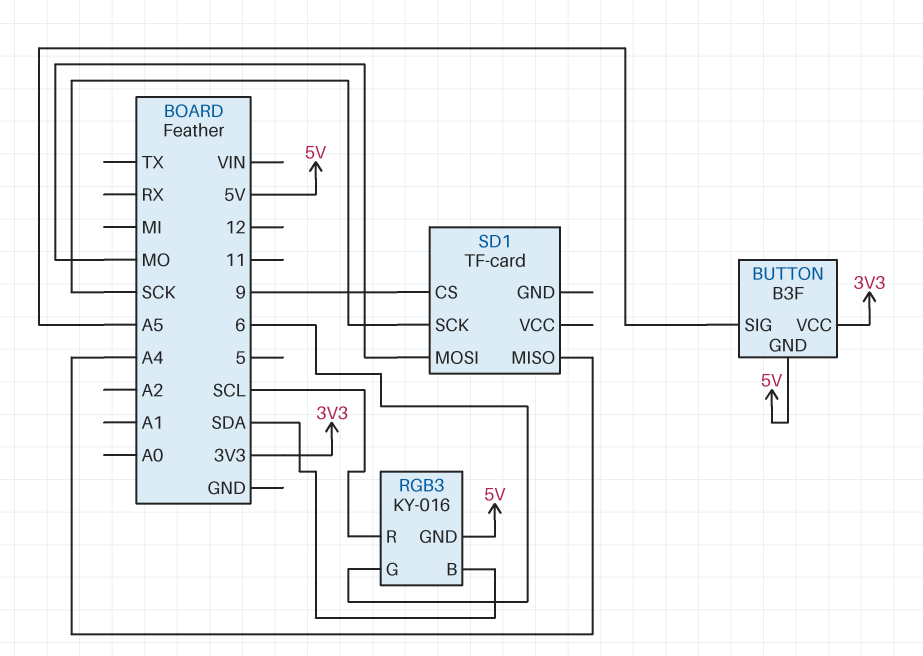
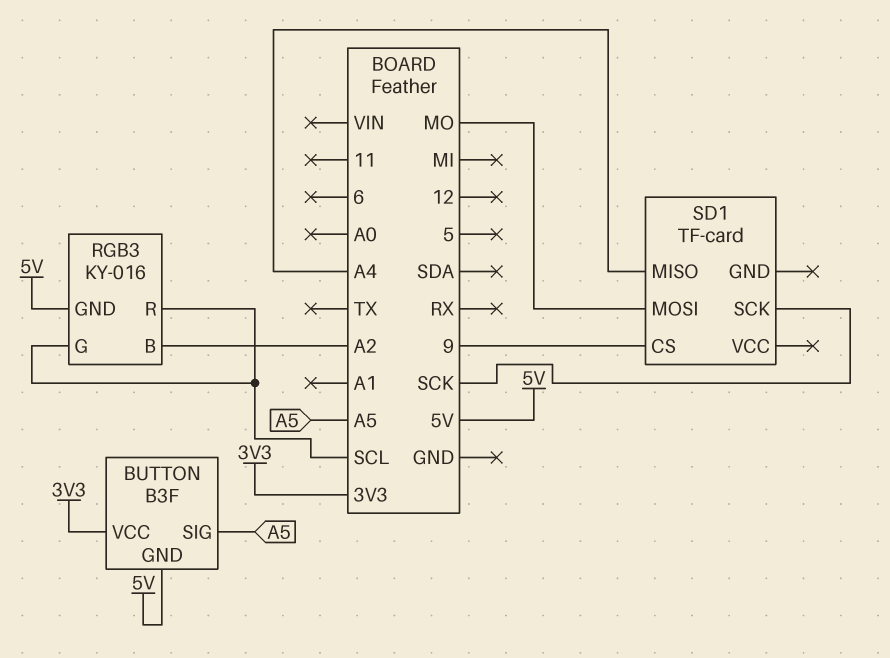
RGB3 pin B: SDA -> A2
RGB3 pin G: 6 -> SCL

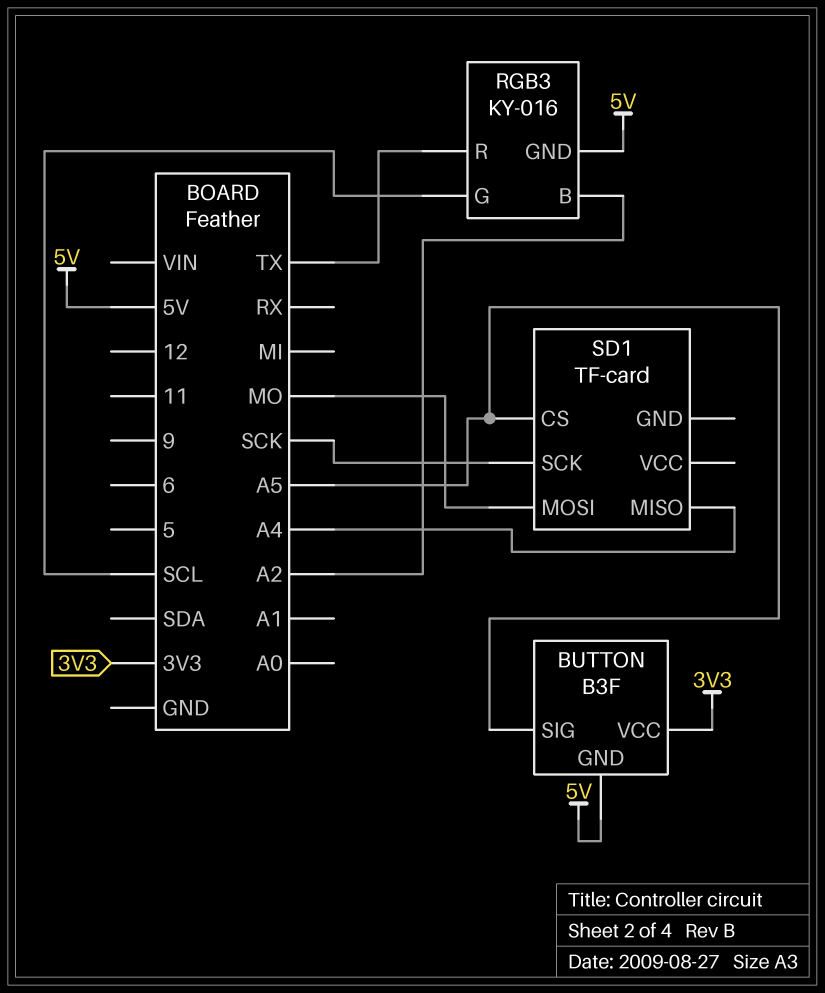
RGB3 pin R: SCL -> TX
SD1 pin CS: 9 -> A5

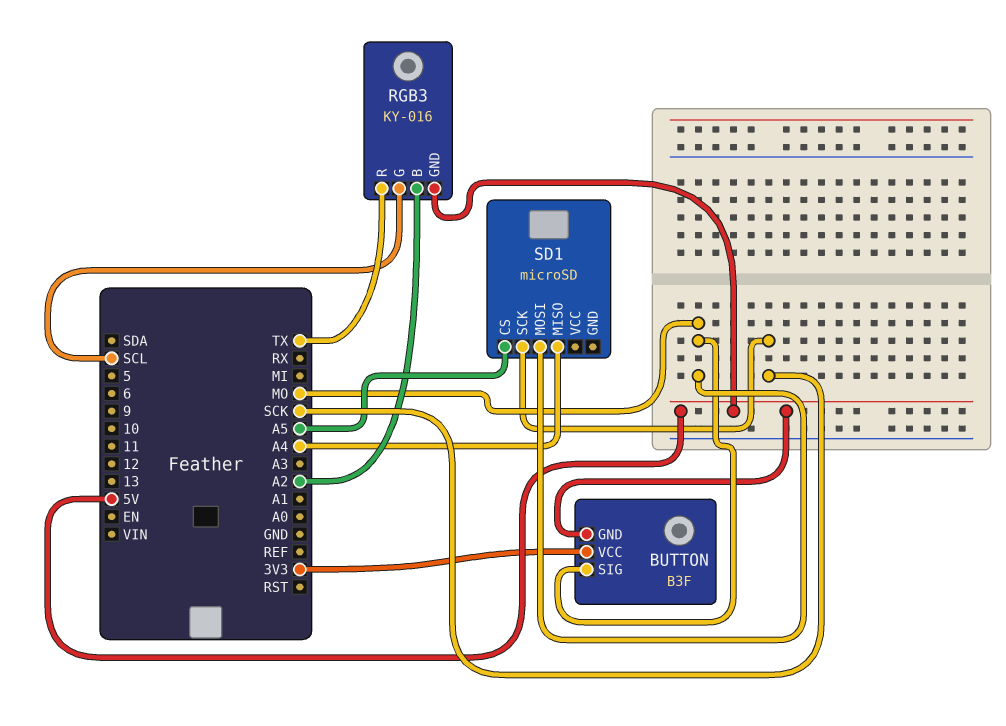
BUTTON pin SIG: A5 -> MO
SD1: TF-card -> microSD

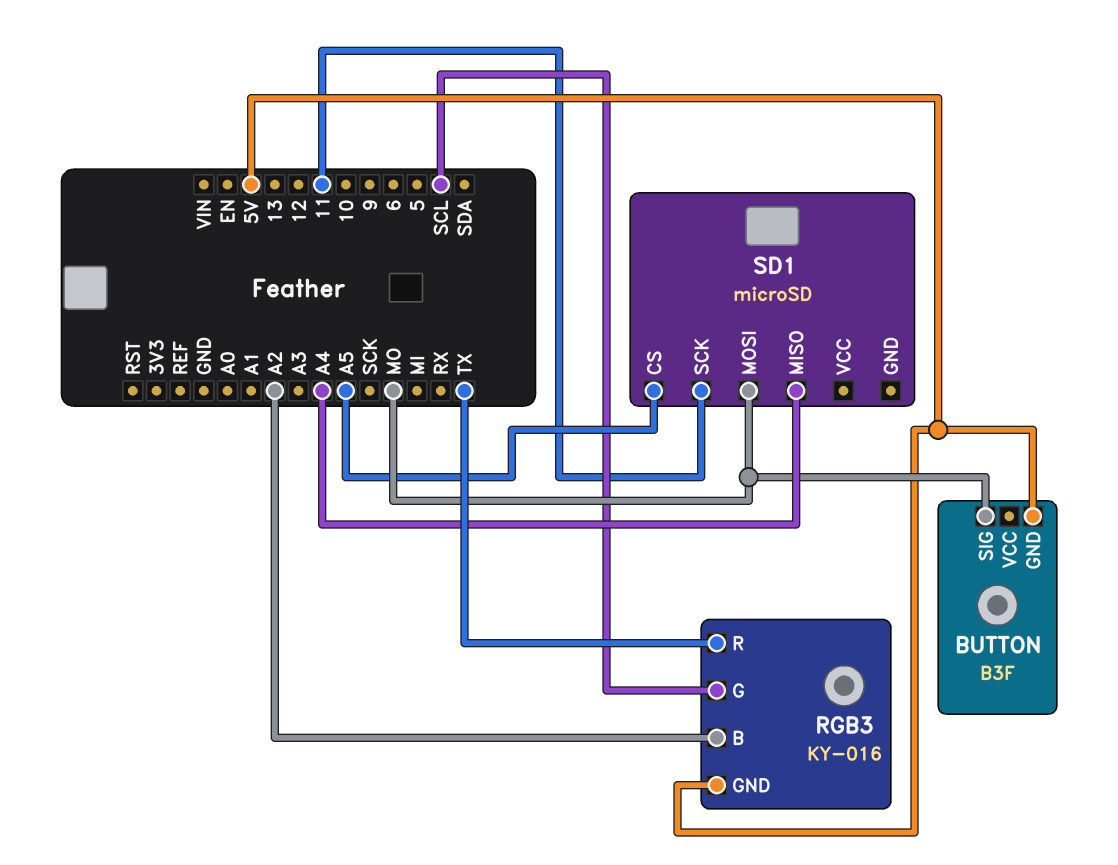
BUTTON pin VCC: 3V3 -> none
SD1 pin SCK: SCK -> 11

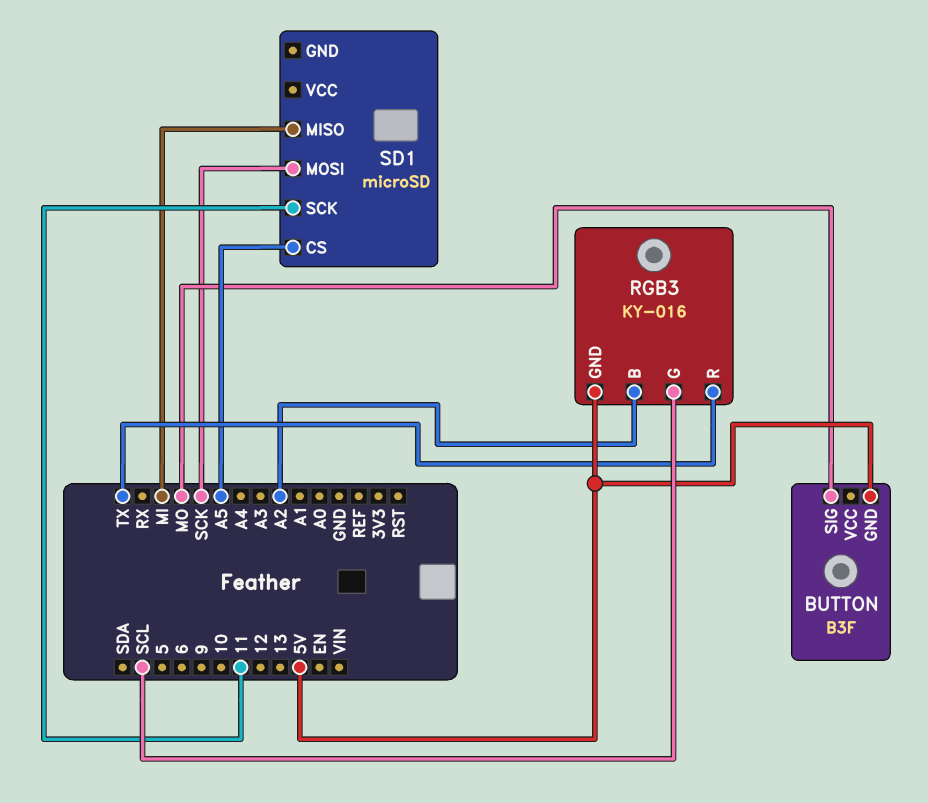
SD1 pin MISO: A4 -> MI
SD1 pin MOSI: MO -> SCK

